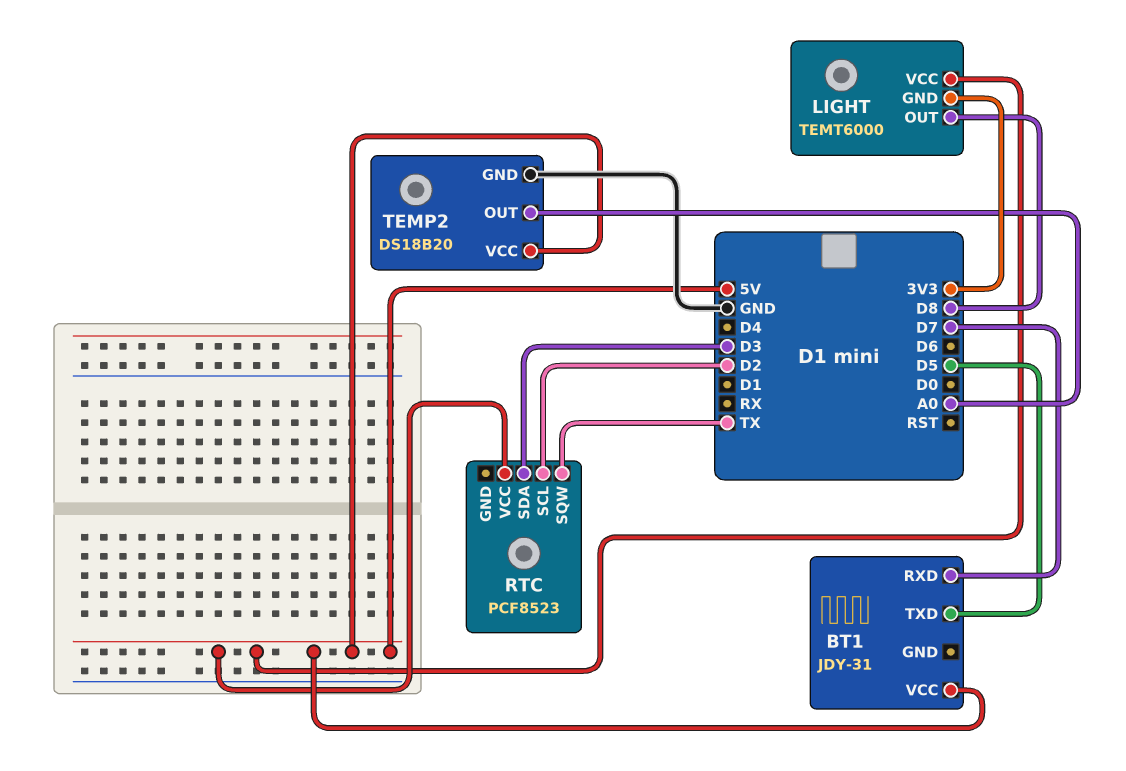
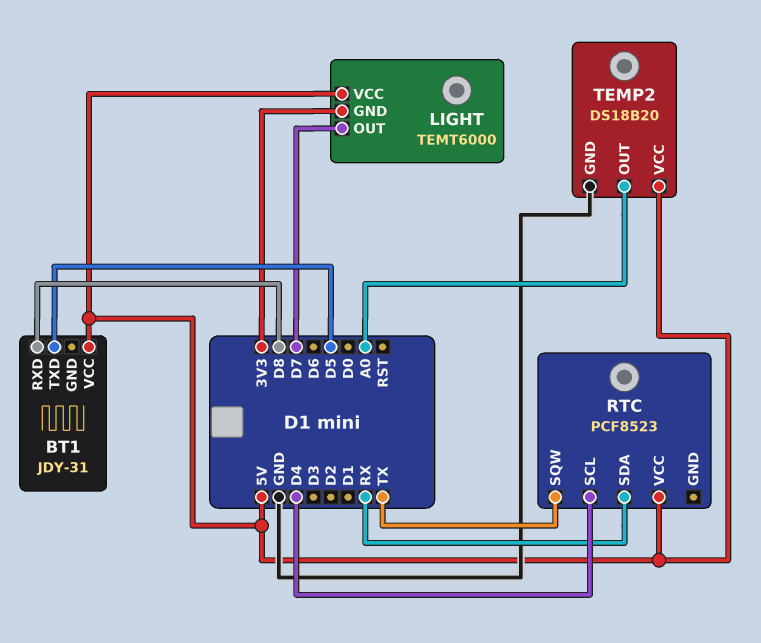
BT1 pin RXD: D7 -> D8
LIGHT pin OUT: D8 -> D7
RTC pin SCL: D2 -> D4
RTC pin SDA: D3 -> RX

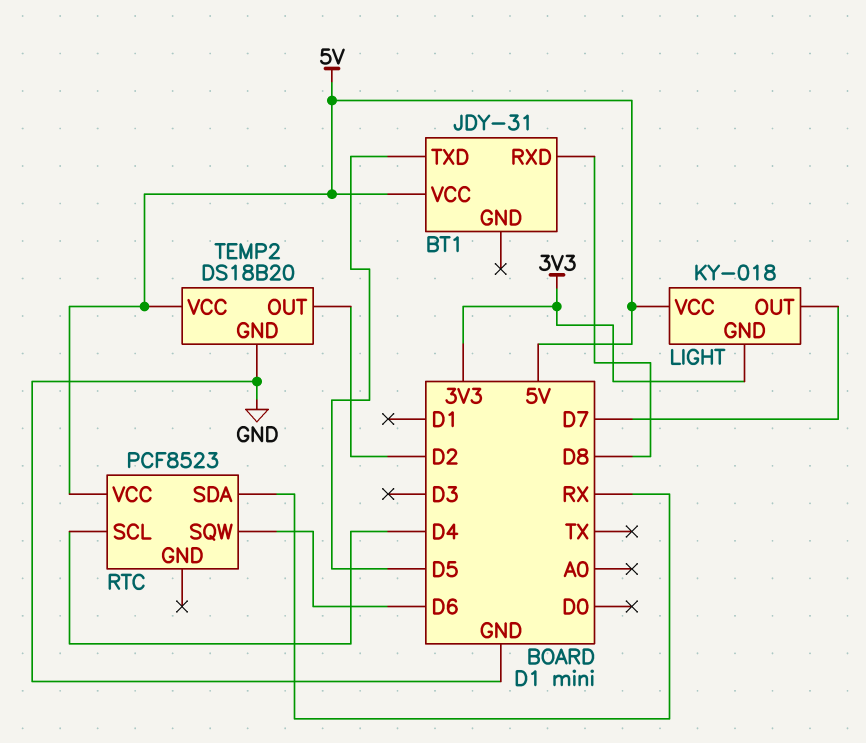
LIGHT: TEMT6000 -> KY-018
RTC pin SQW: TX -> D6
TEMP2 pin OUT: A0 -> D2

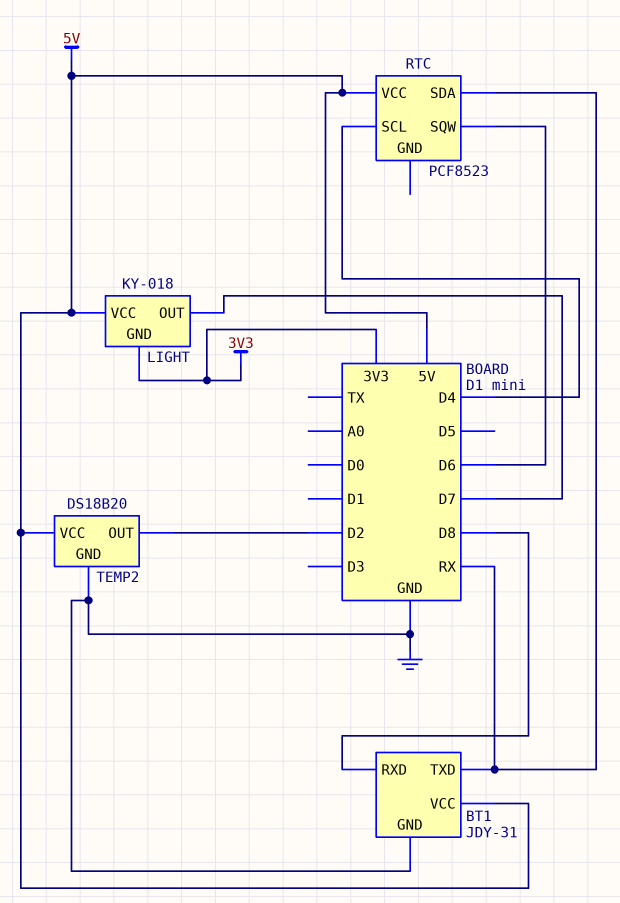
BT1 pin GND: none -> GND
BT1 pin TXD: D5 -> RX

